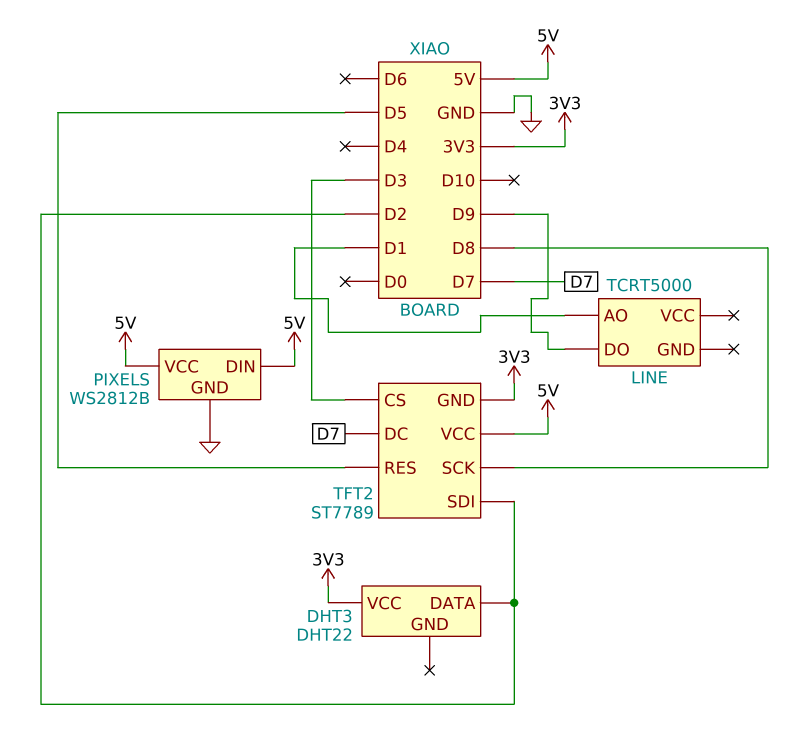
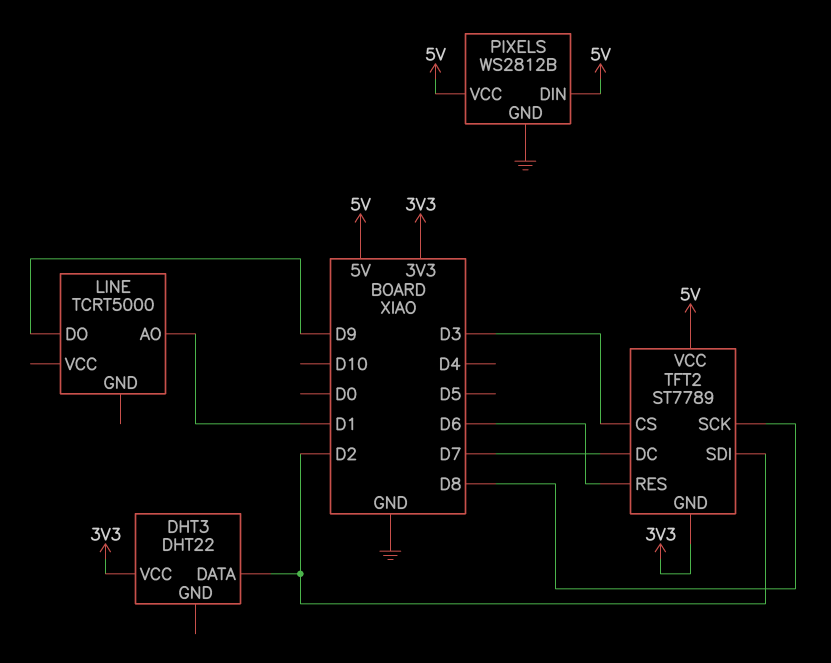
TFT2 pin RES: D5 -> D6

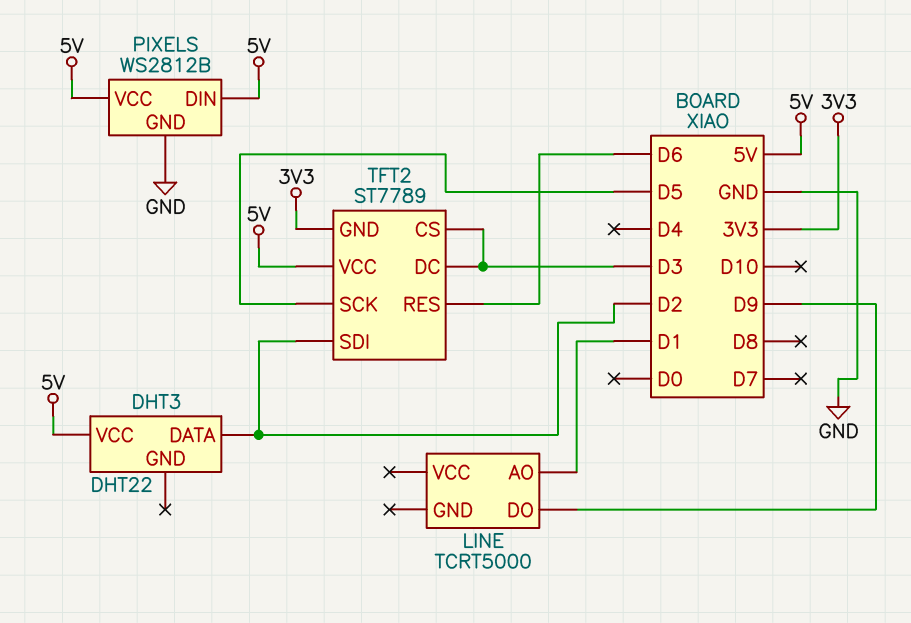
DHT3 pin VCC: 3V3 -> 5V
TFT2 pin DC: D7 -> D3
TFT2 pin SCK: D8 -> D5

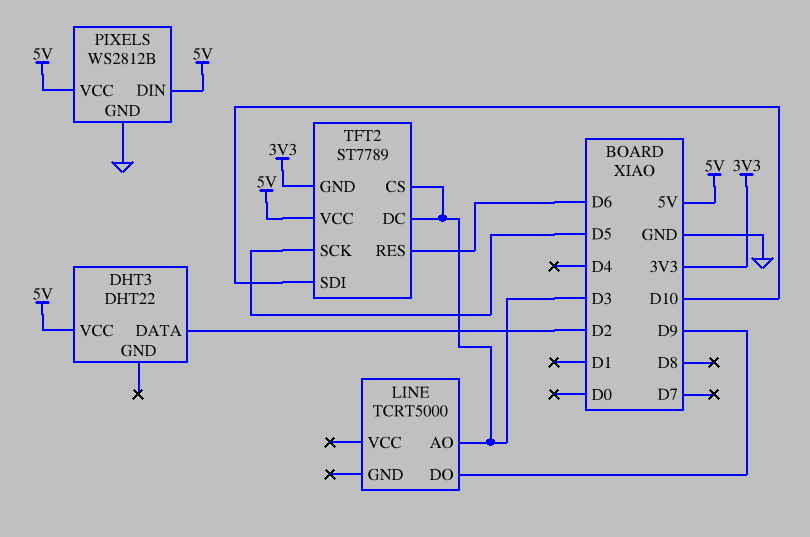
LINE pin AO: D1 -> D3
TFT2 pin SDI: D2 -> D10

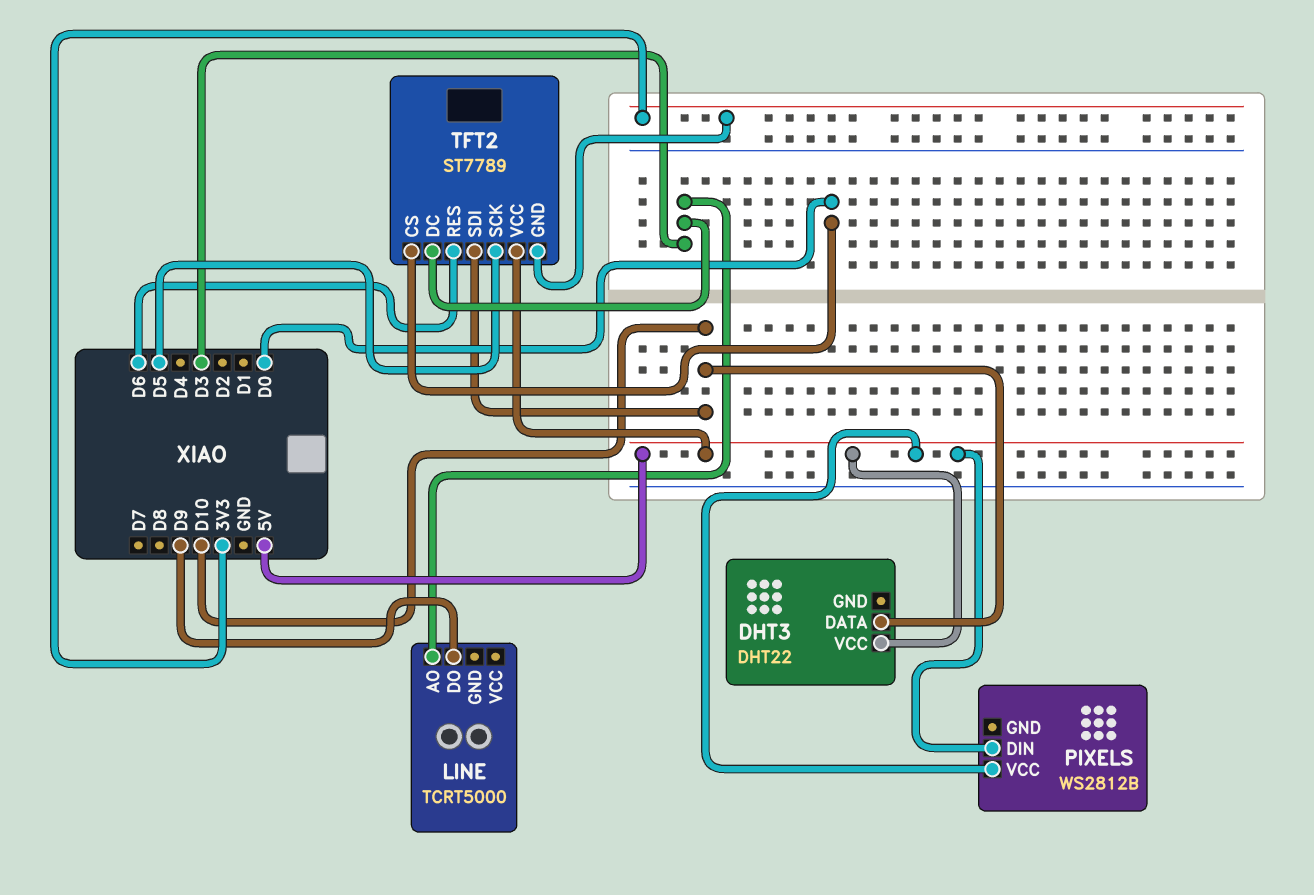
DHT3 pin DATA: D2 -> D10
PIXELS pin GND: GND -> none
TFT2 pin CS: D3 -> D0

